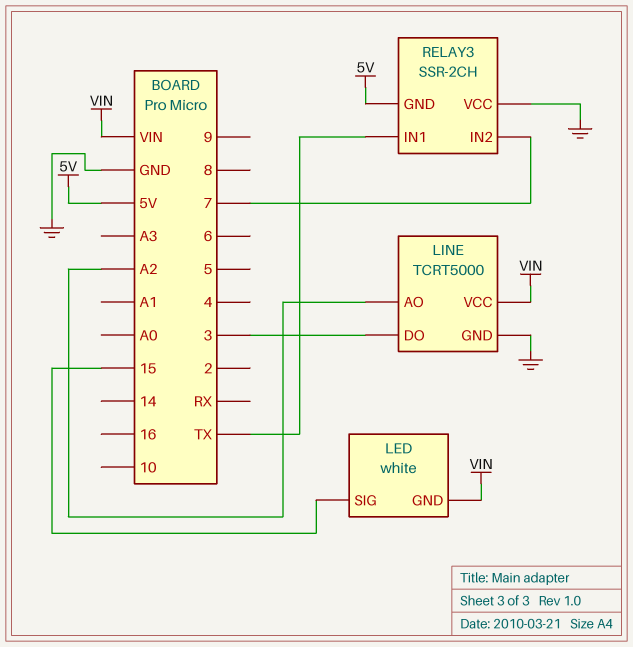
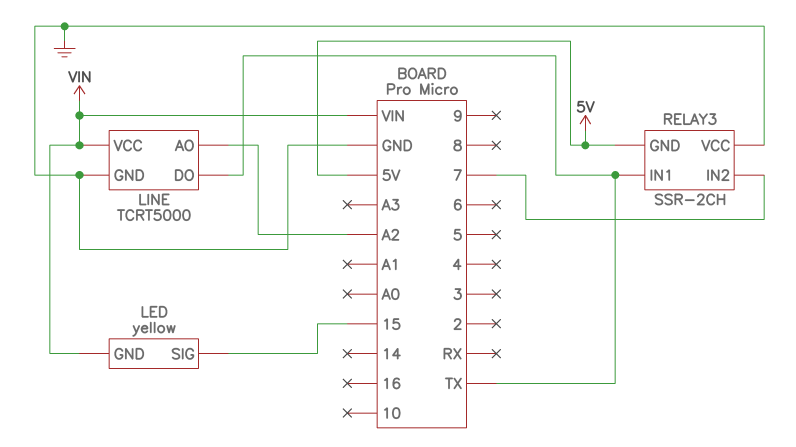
LED: white -> yellow
LINE pin DO: 3 -> TX

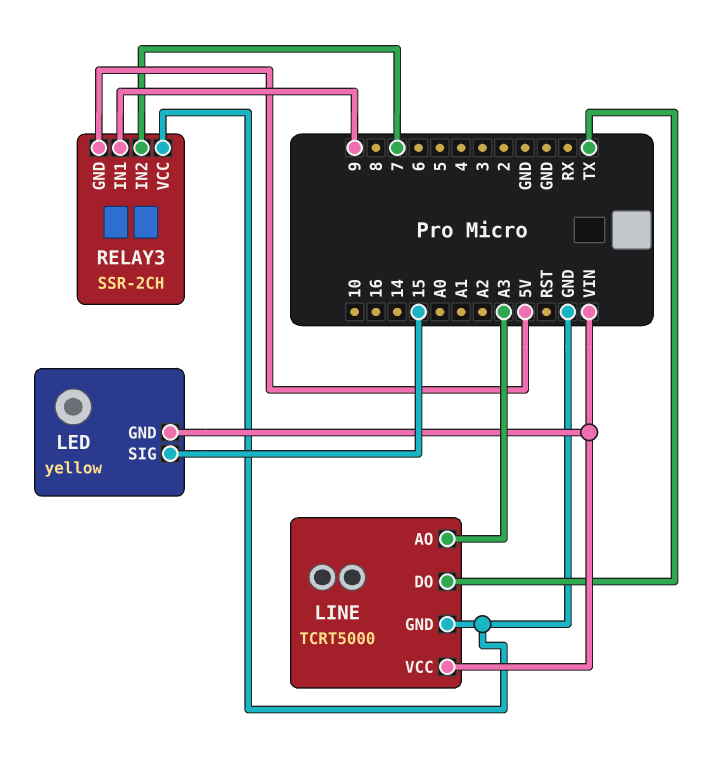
LINE pin AO: A2 -> A3
RELAY3 pin IN1: TX -> 9

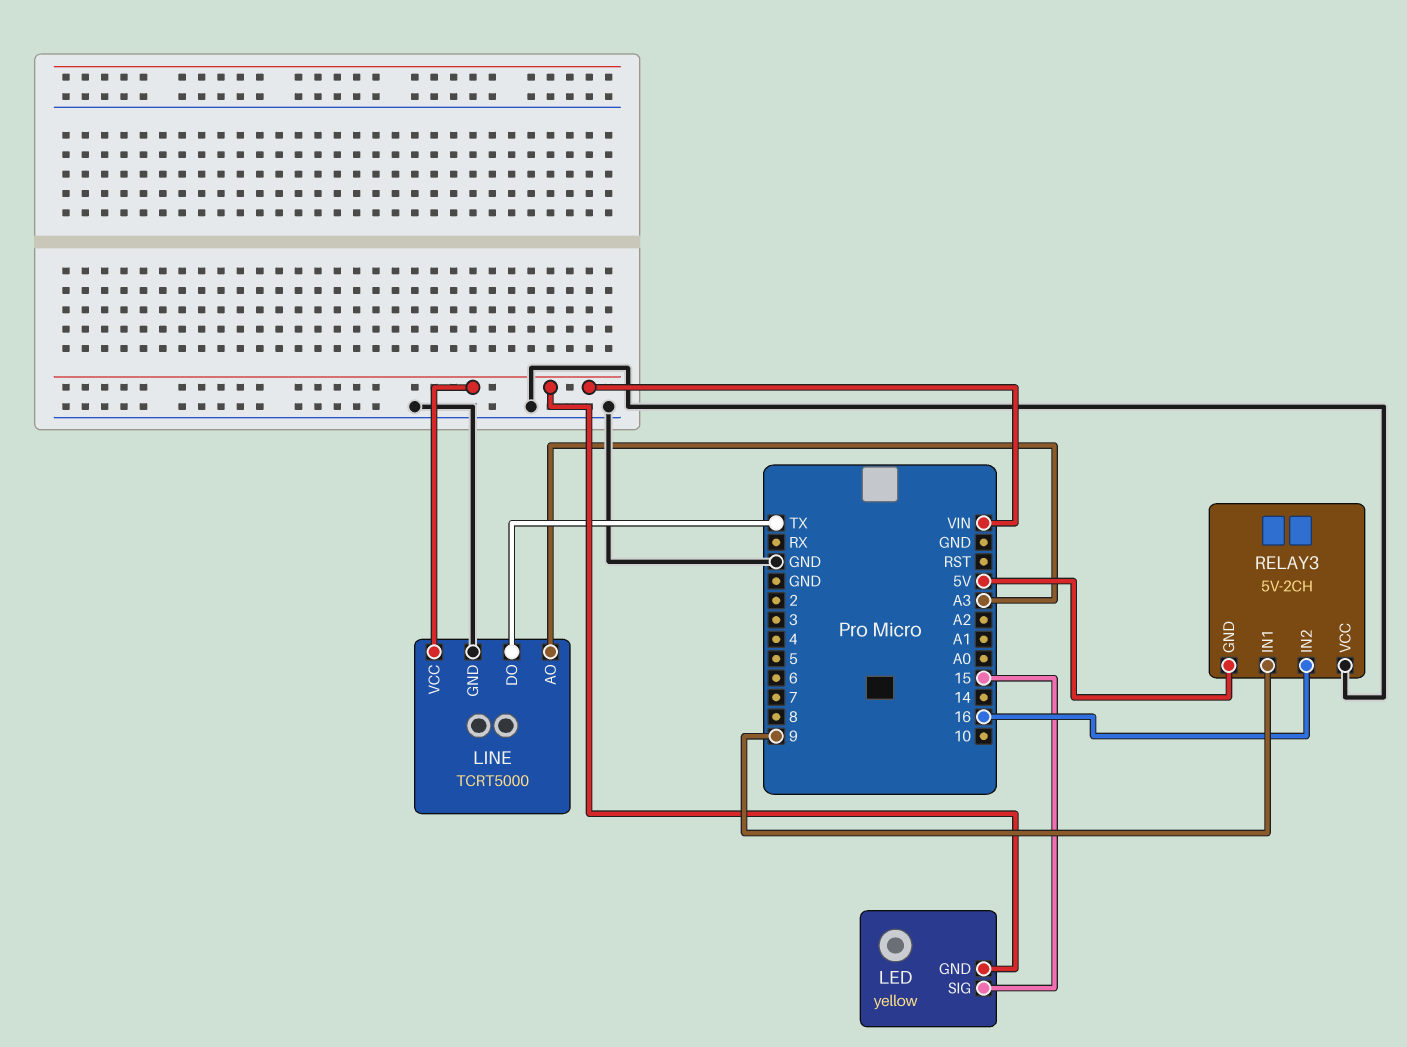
RELAY3: SSR-2CH -> 5V-2CH
RELAY3 pin IN2: 7 -> 16

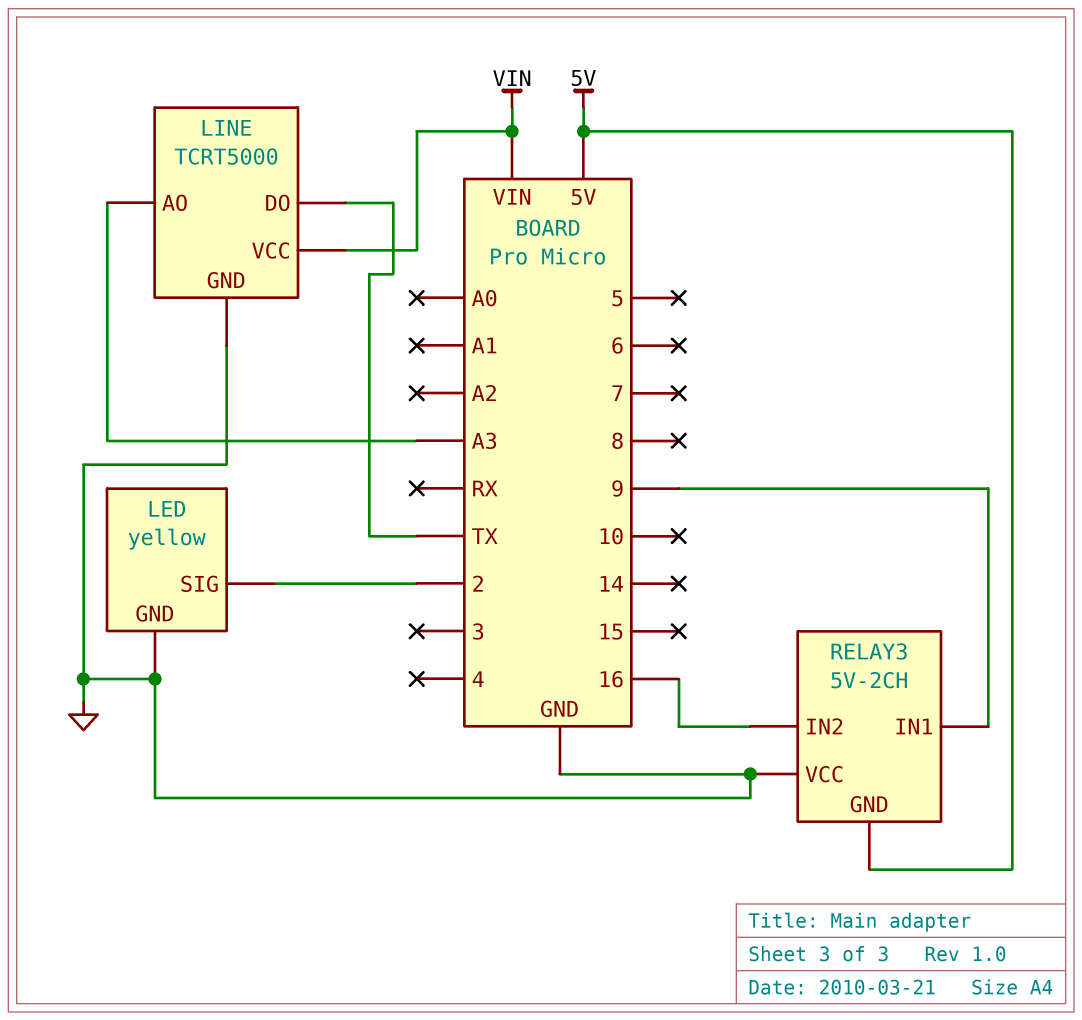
LED pin GND: VIN -> GND
LED pin SIG: 15 -> 2

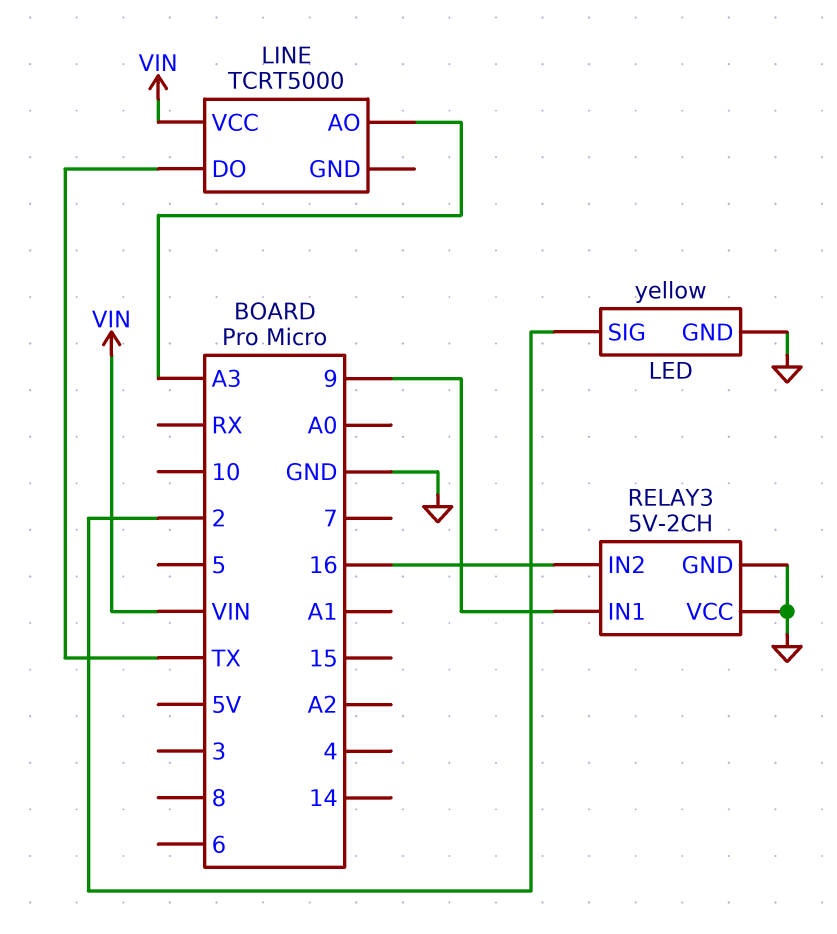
LINE pin GND: GND -> none
RELAY3 pin GND: 5V -> GND

